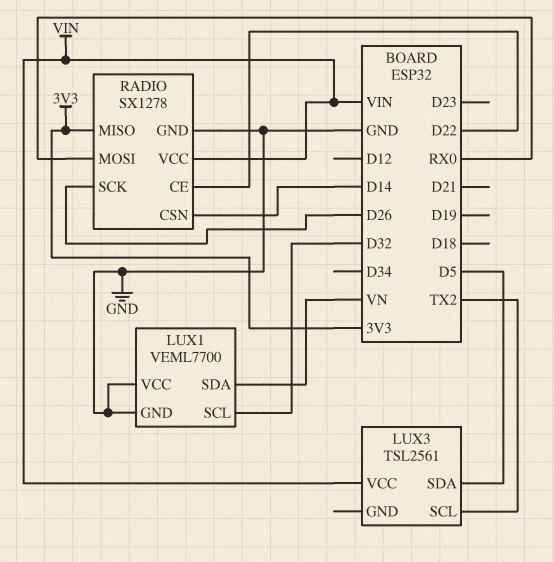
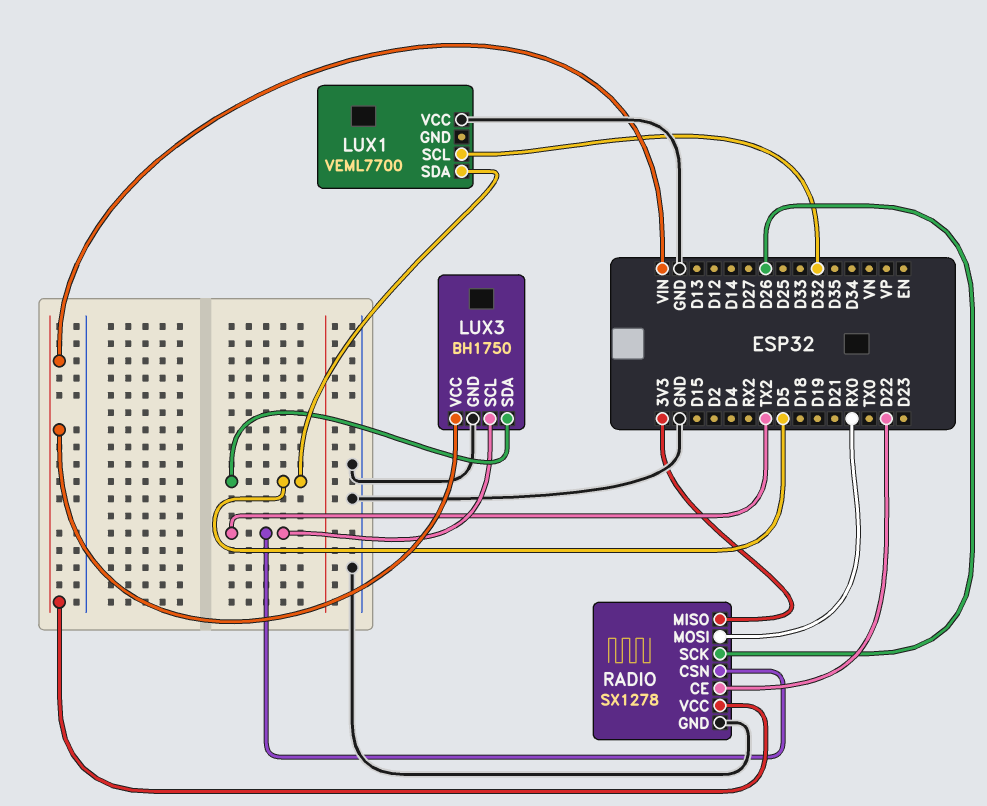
LUX1 pin GND: GND -> none
LUX1 pin SDA: VN -> D5
LUX3: TSL2561 -> BH1750
LUX3 pin GND: none -> GND
RADIO pin CSN: D14 -> TX2

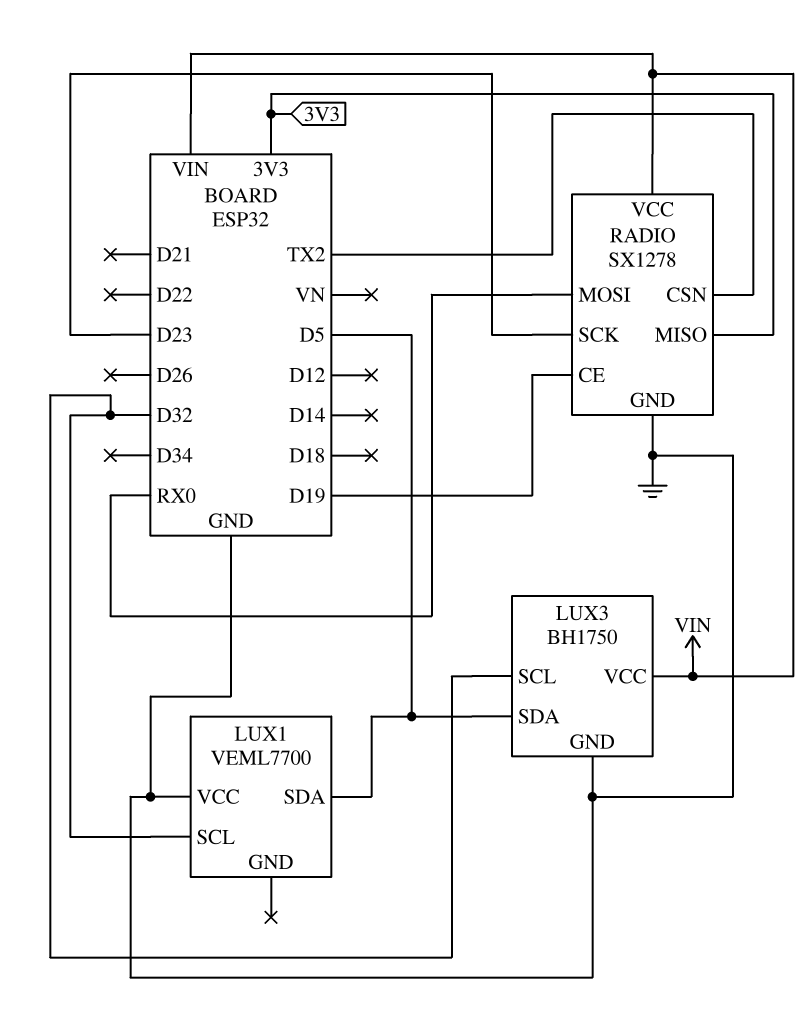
LUX3 pin SCL: TX2 -> D32
RADIO pin CE: D22 -> D19
RADIO pin SCK: D26 -> D23

